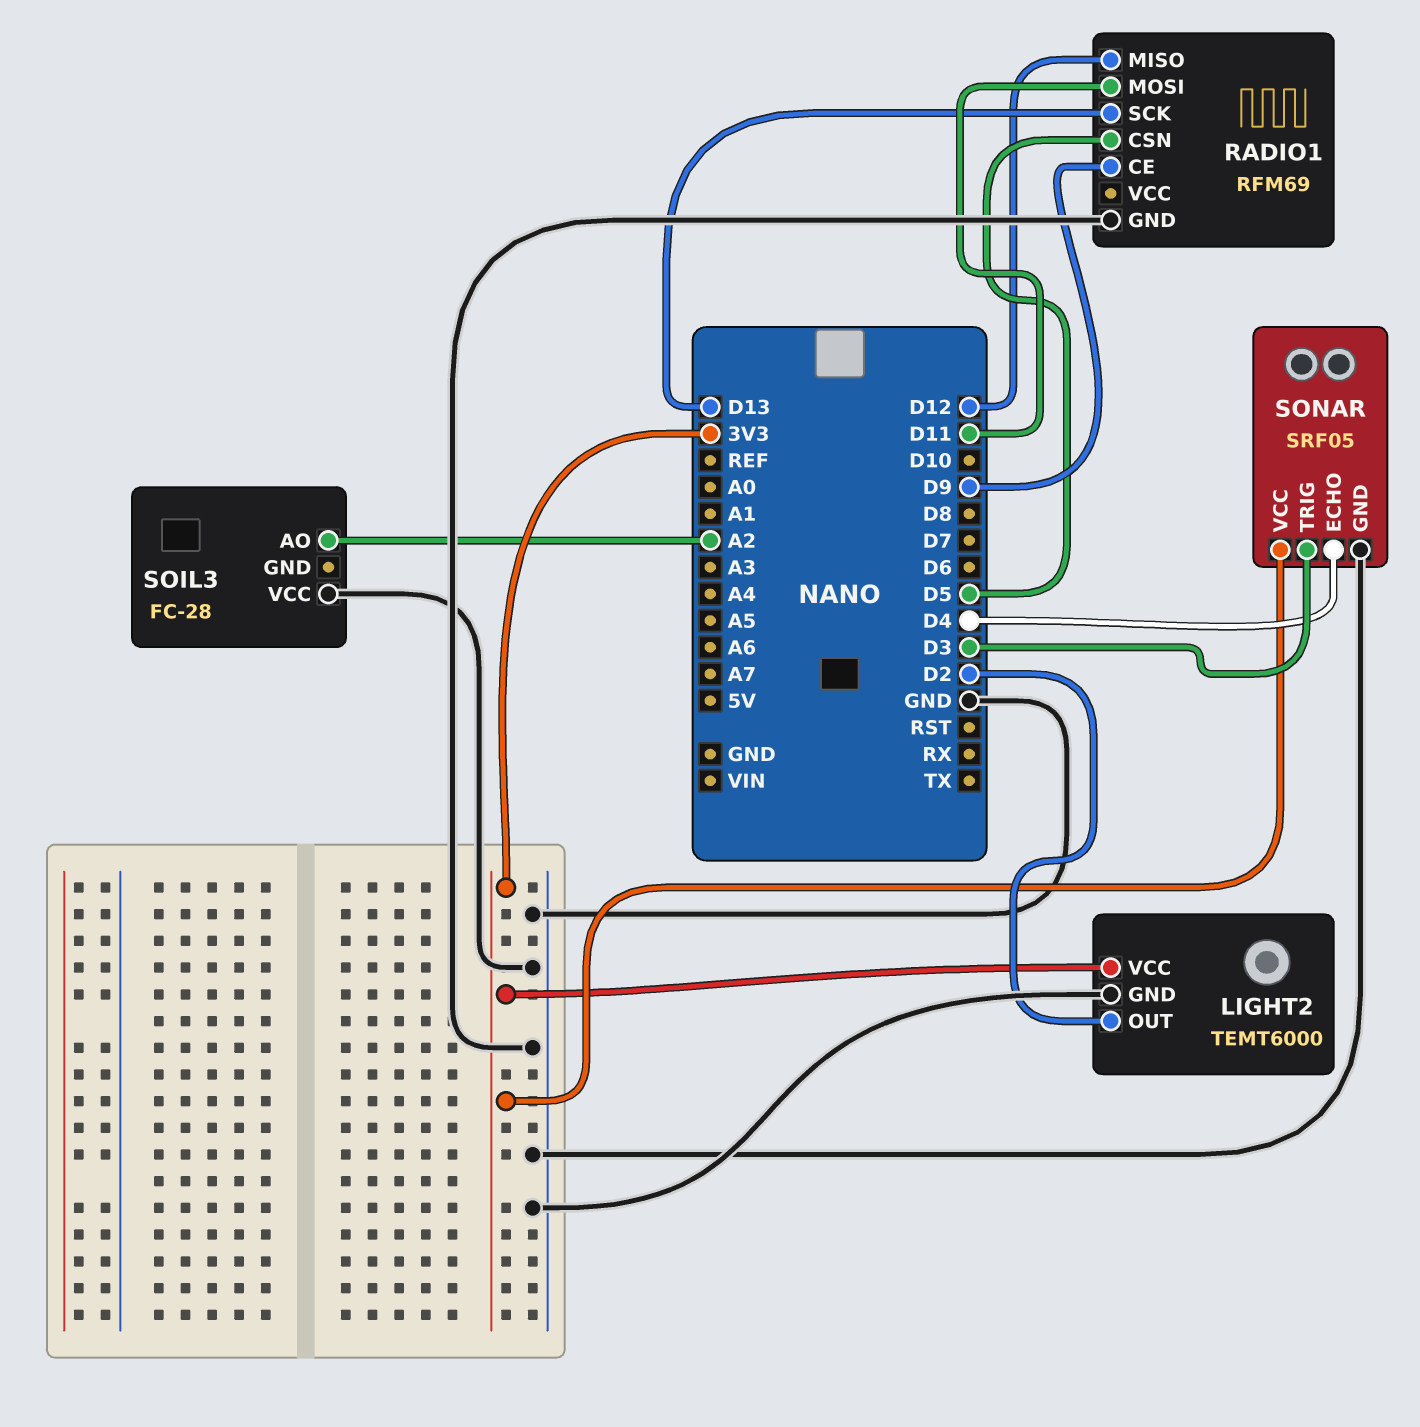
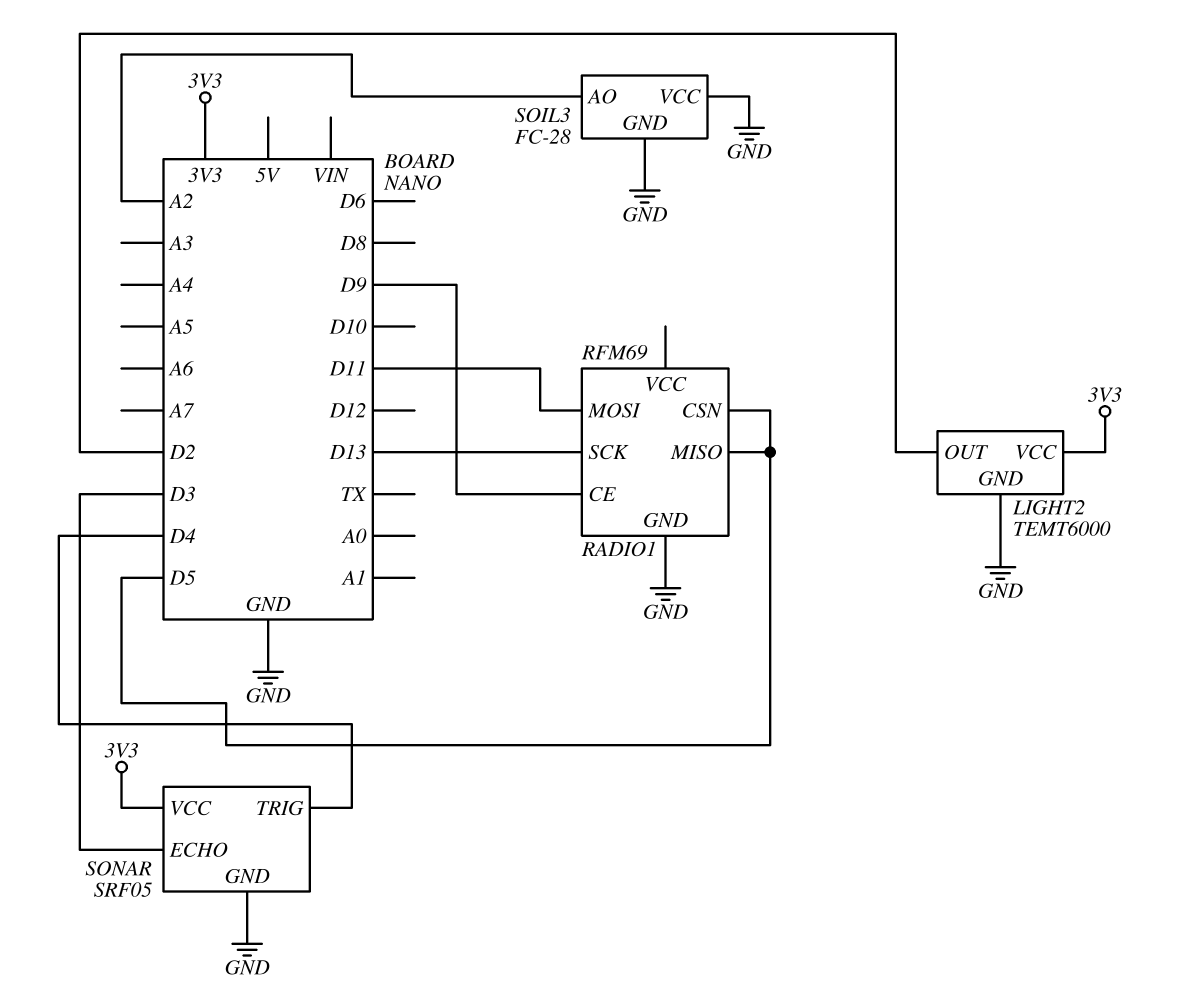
RADIO1 pin MISO: D12 -> D5
SOIL3 pin GND: none -> GND
SONAR pin ECHO: D4 -> D3
SONAR pin TRIG: D3 -> D4

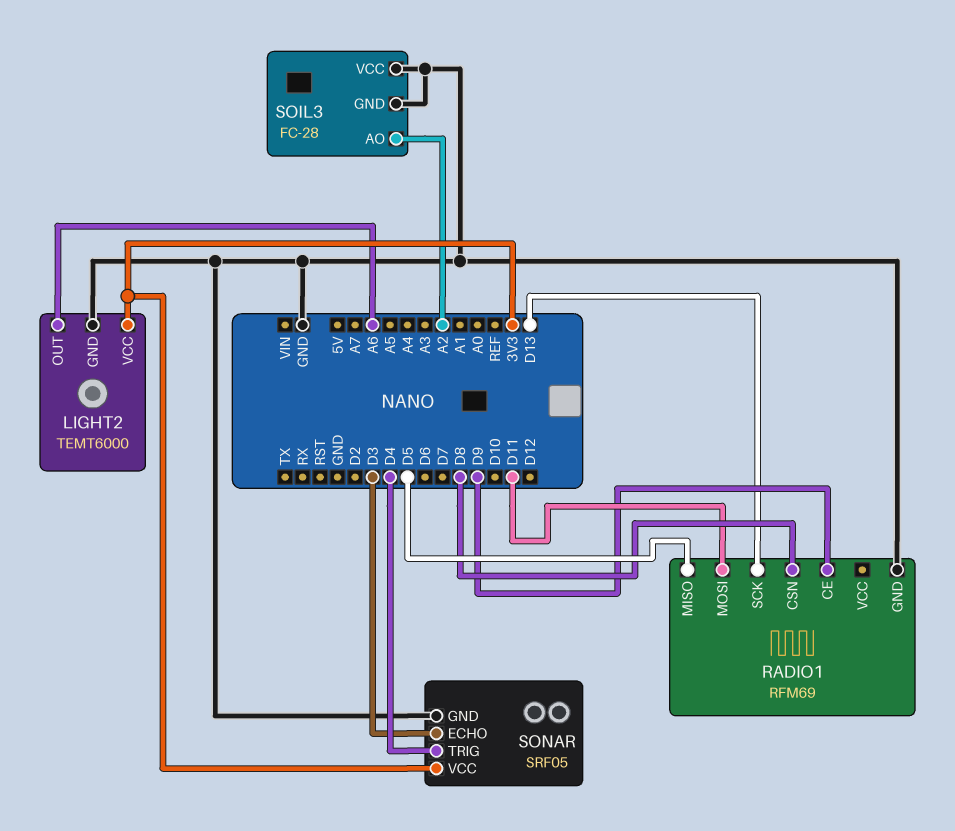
LIGHT2 pin OUT: D2 -> A6
RADIO1 pin CSN: D5 -> D8

